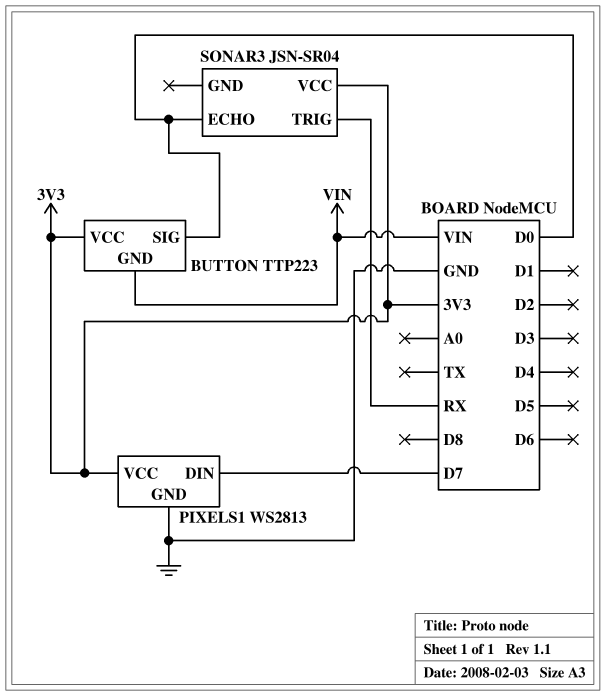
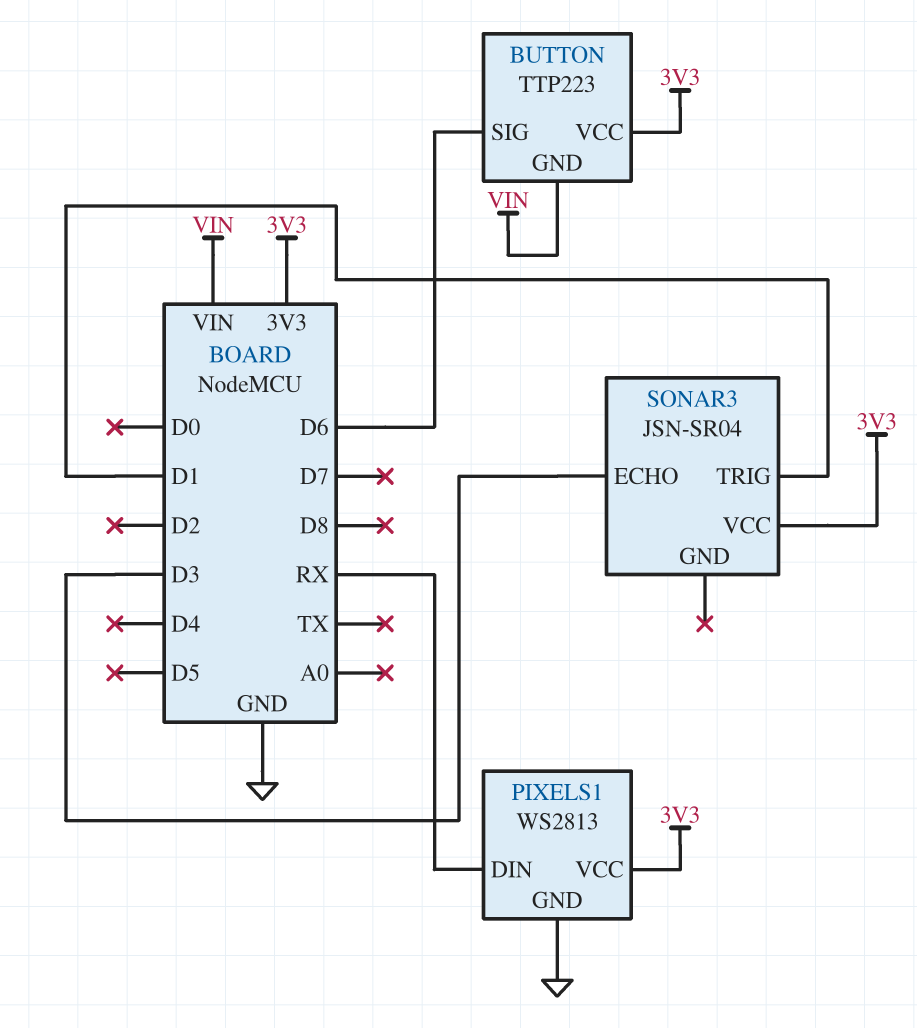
BUTTON pin SIG: D0 -> D6
PIXELS1 pin DIN: D7 -> RX
SONAR3 pin ECHO: D0 -> D3
SONAR3 pin TRIG: RX -> D1

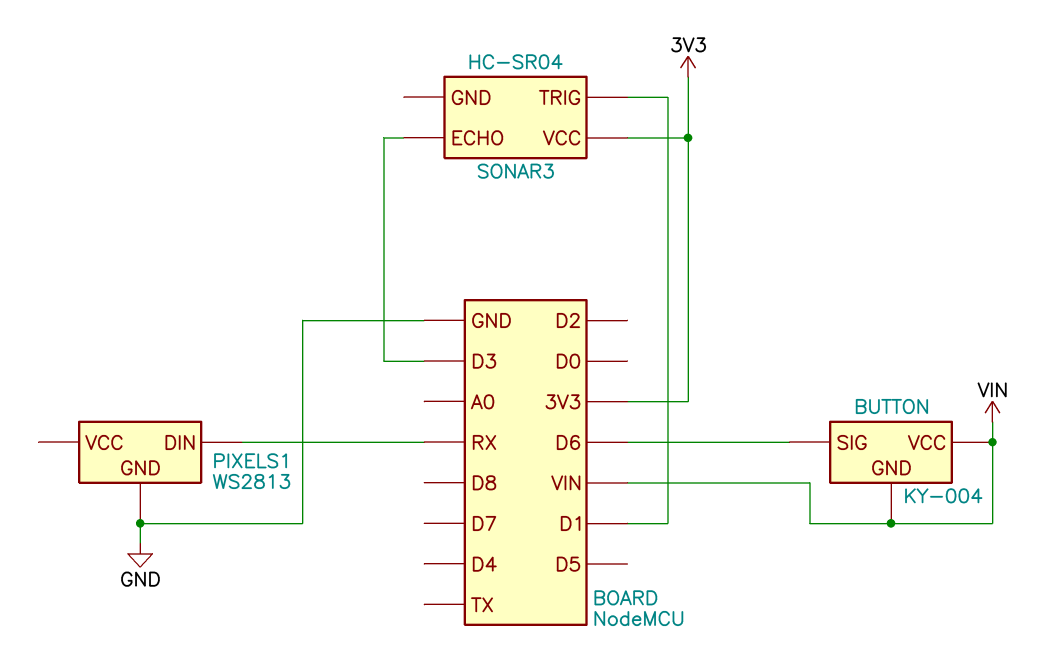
BUTTON: TTP223 -> KY-004
BUTTON pin VCC: 3V3 -> VIN
PIXELS1 pin VCC: 3V3 -> none
SONAR3: JSN-SR04 -> HC-SR04

